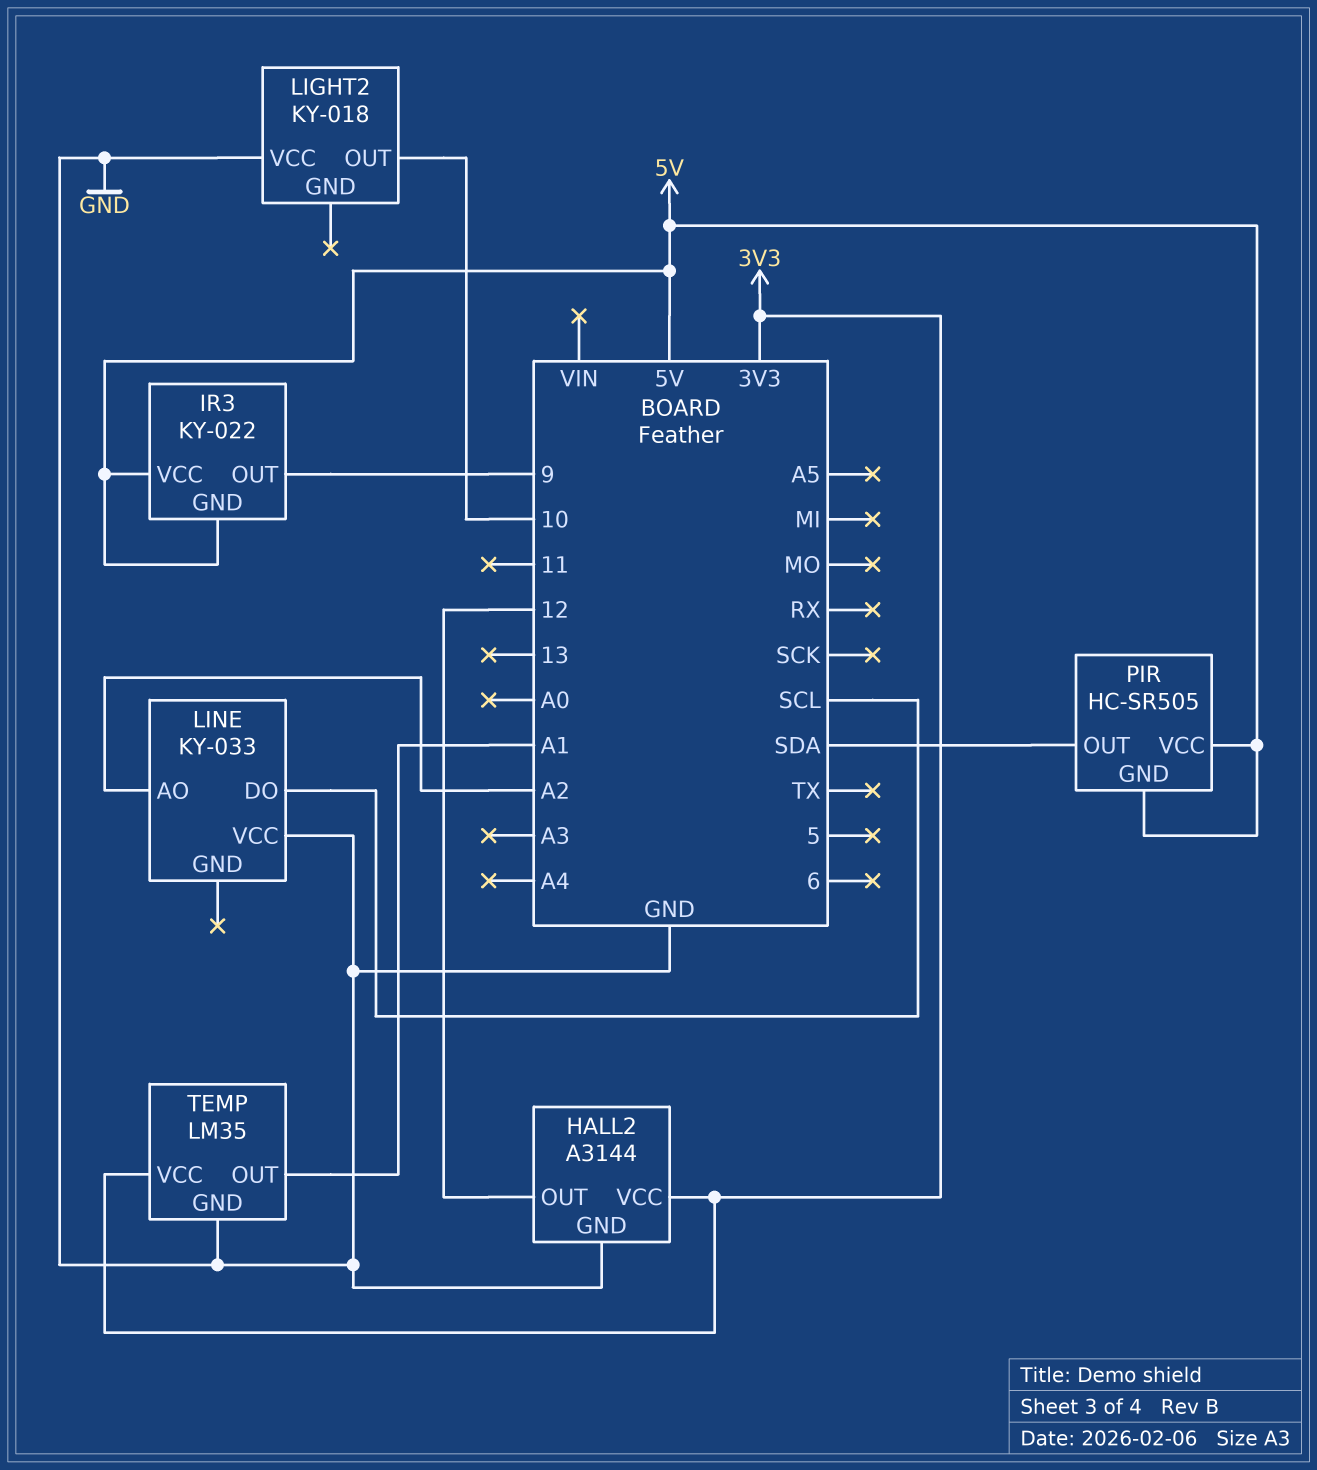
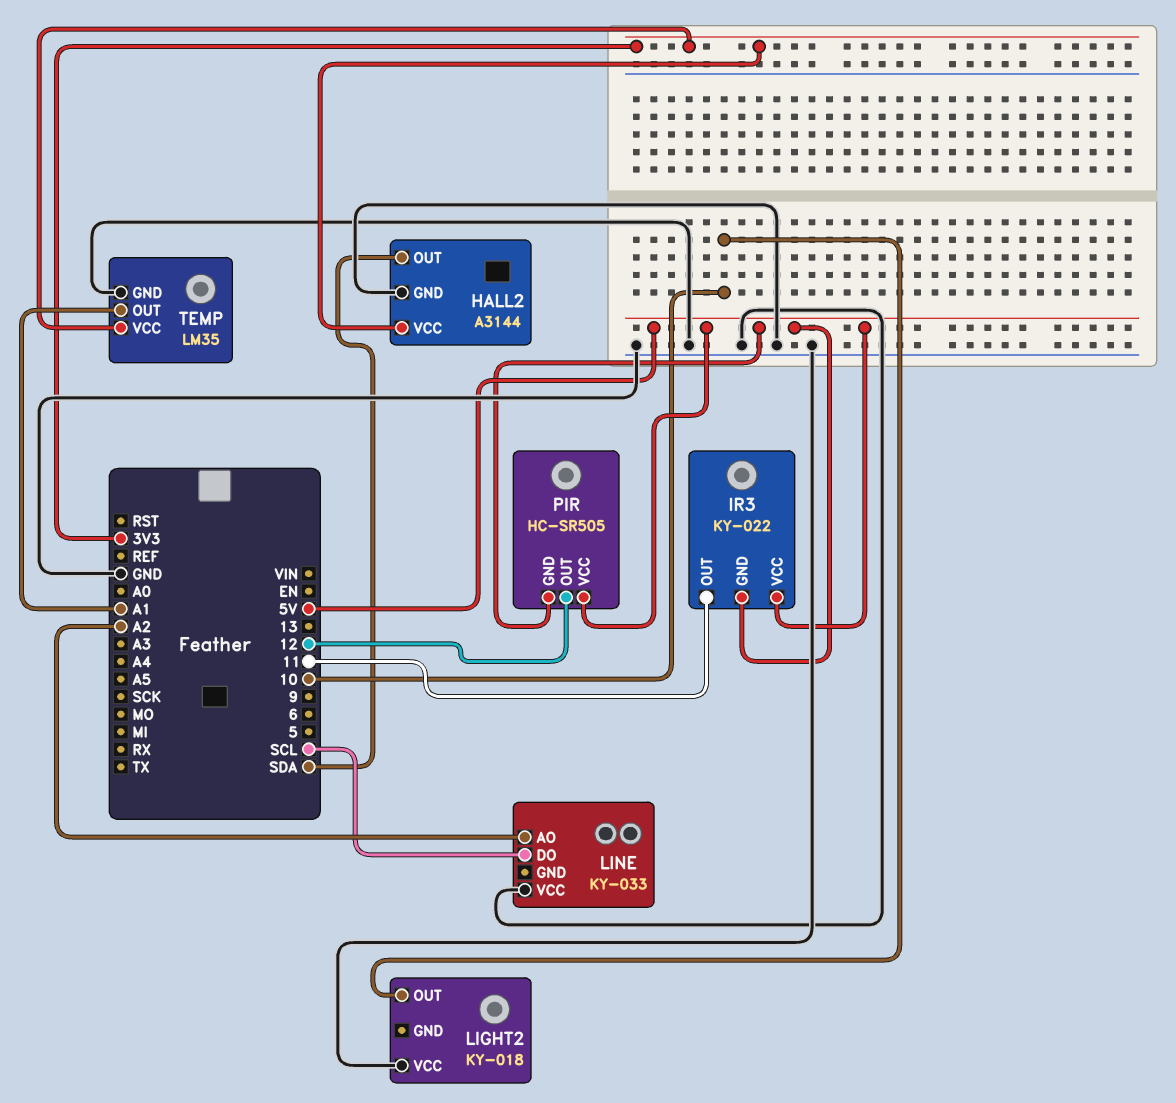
HALL2 pin OUT: 12 -> SDA
IR3 pin OUT: 9 -> 11
PIR pin OUT: SDA -> 12

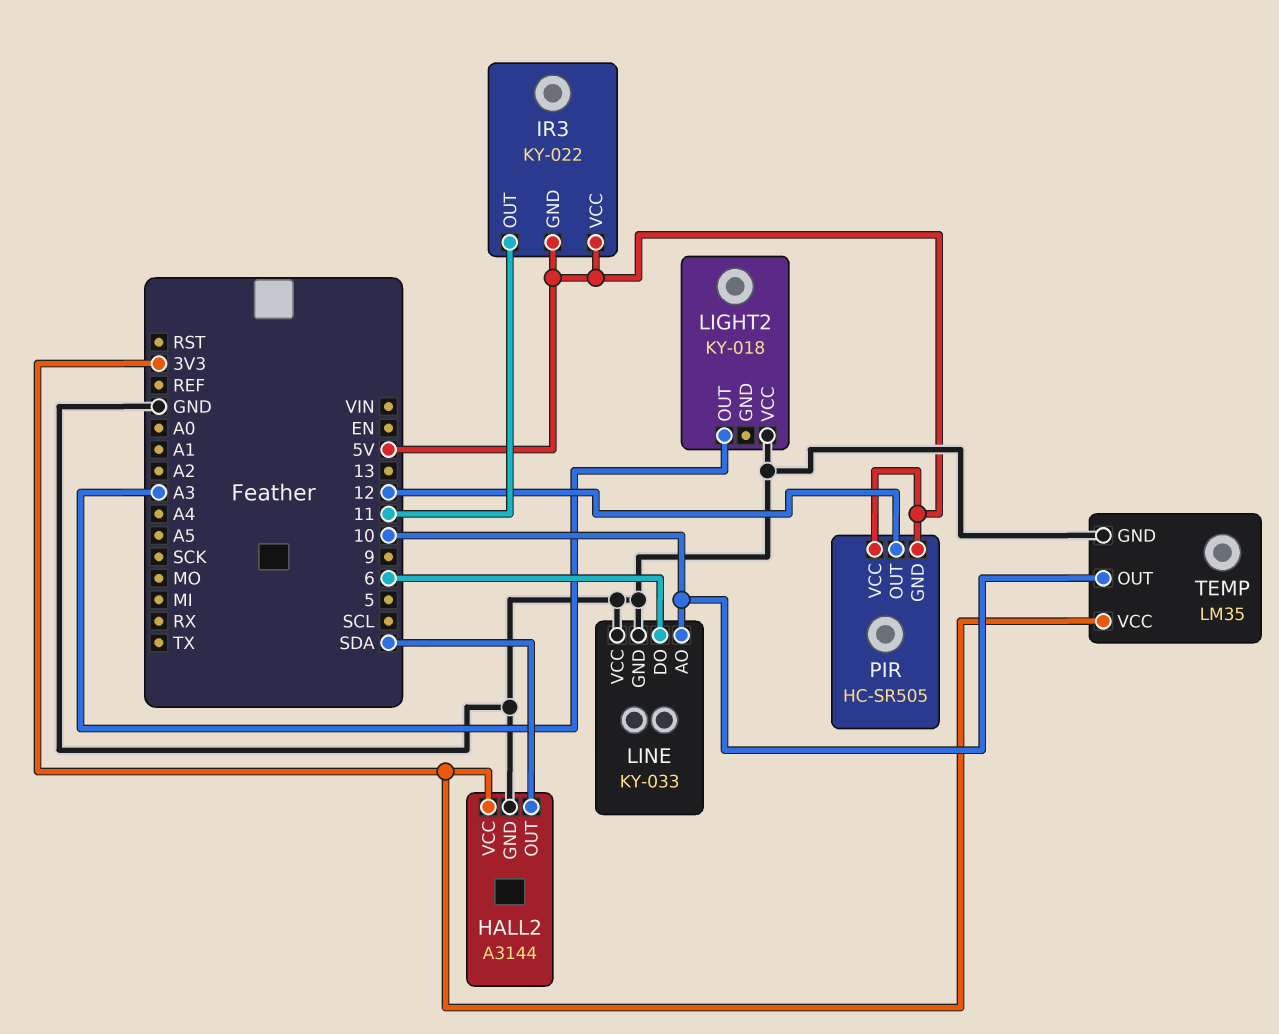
LIGHT2 pin OUT: 10 -> A3
LINE pin AO: A2 -> 10
LINE pin DO: SCL -> 6
LINE pin GND: none -> GND
TEMP pin OUT: A1 -> 10

